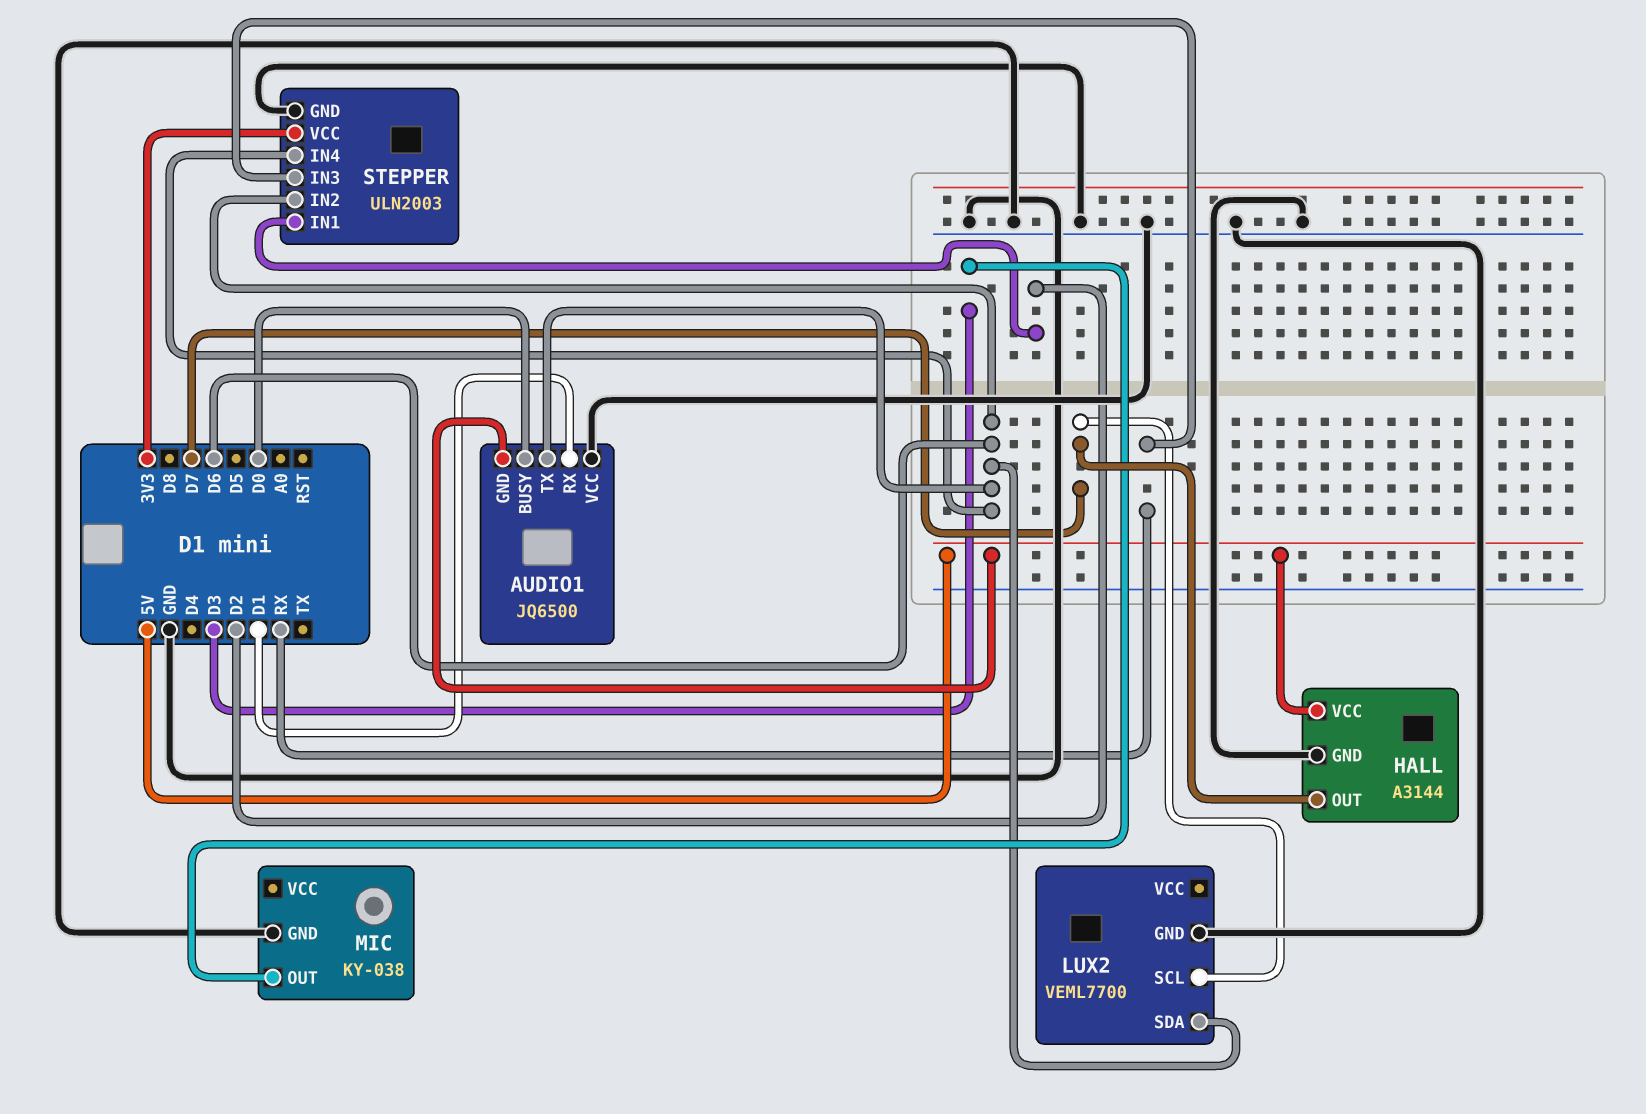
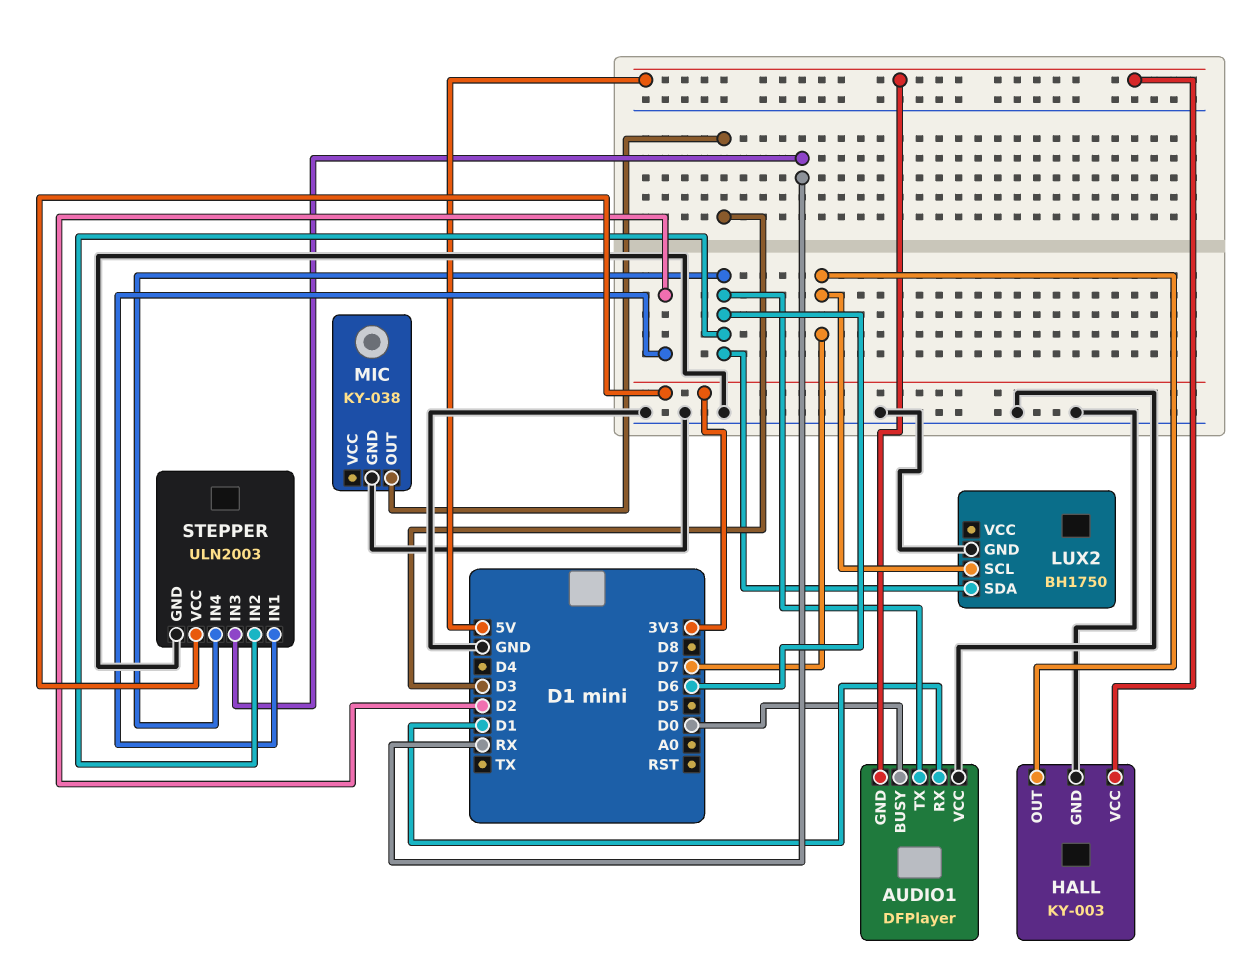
AUDIO1: JQ6500 -> DFPlayer
HALL: A3144 -> KY-003
LUX2: VEML7700 -> BH1750

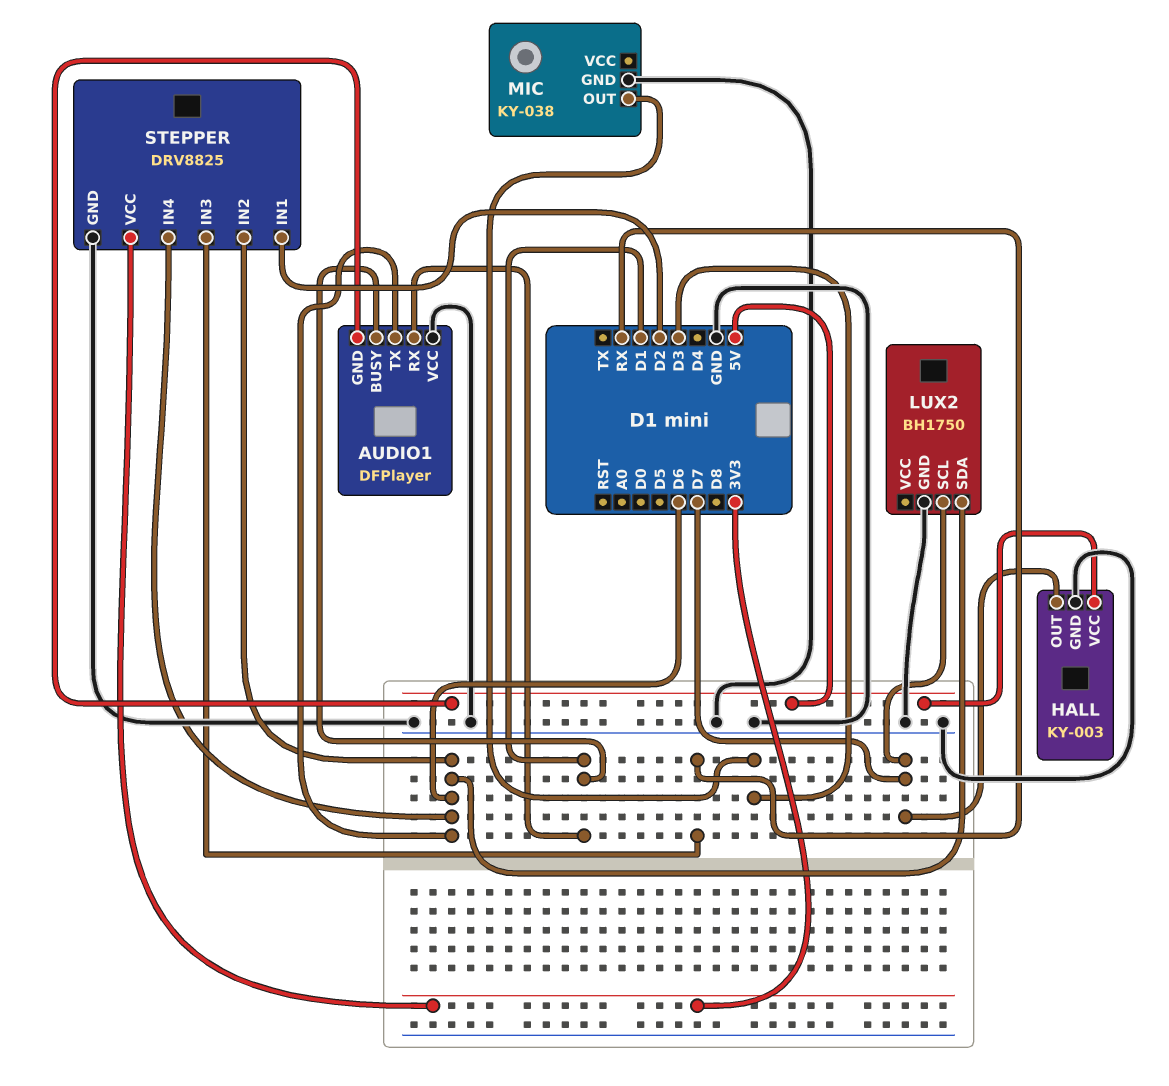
AUDIO1 pin BUSY: D0 -> D1
STEPPER: ULN2003 -> DRV8825

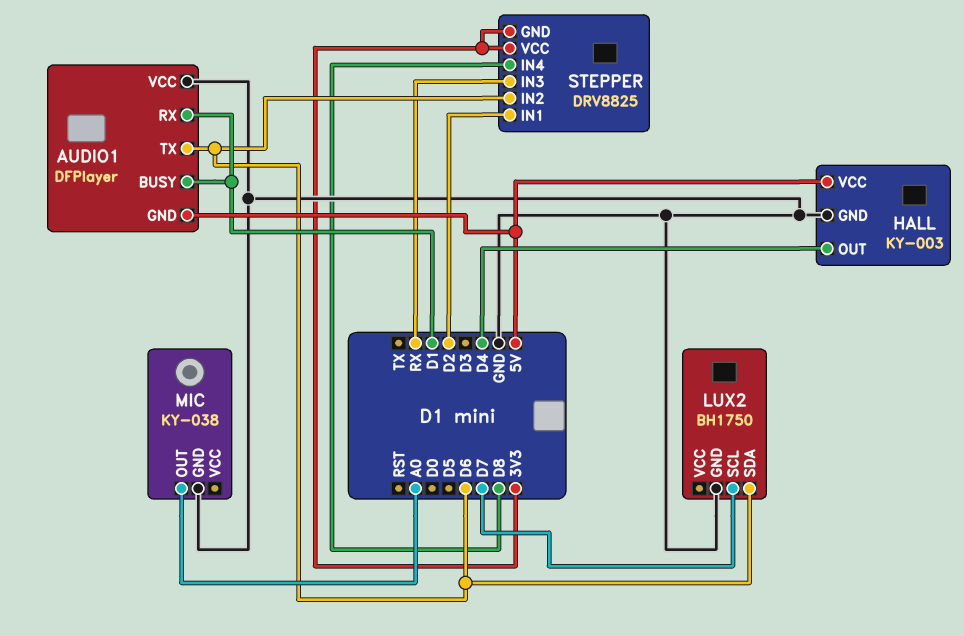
HALL pin OUT: D7 -> D4
MIC pin OUT: D3 -> A0
STEPPER pin GND: GND -> 3V3
STEPPER pin IN4: D6 -> D8

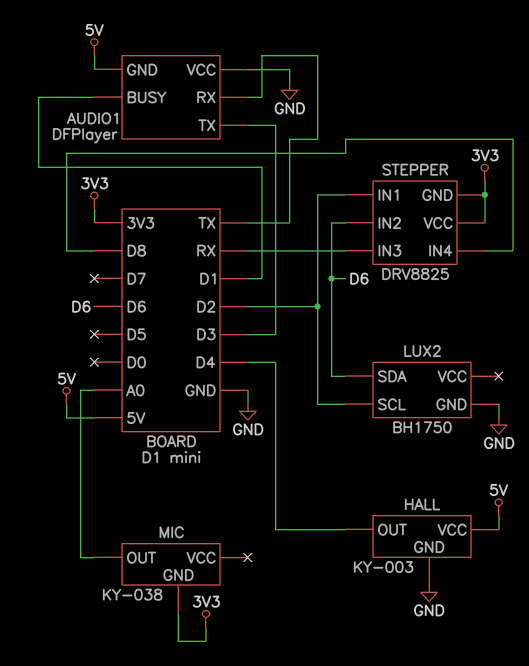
AUDIO1 pin RX: D1 -> TX
AUDIO1 pin TX: D6 -> D3
LUX2 pin SCL: D7 -> D2
MIC pin GND: GND -> 3V3

